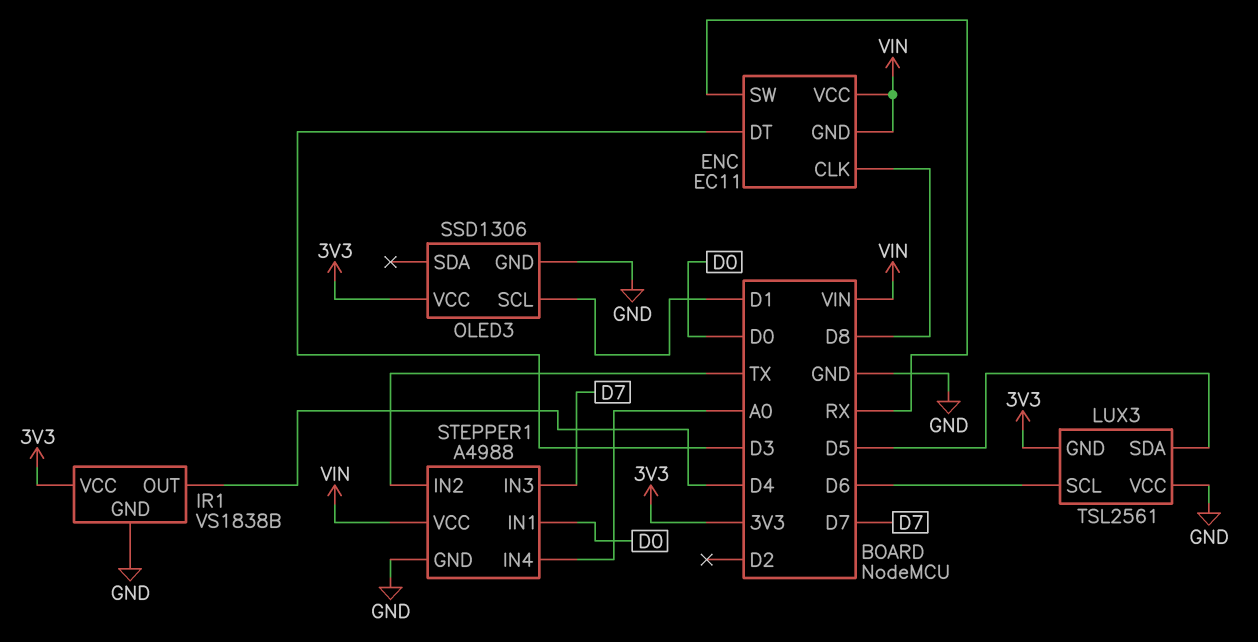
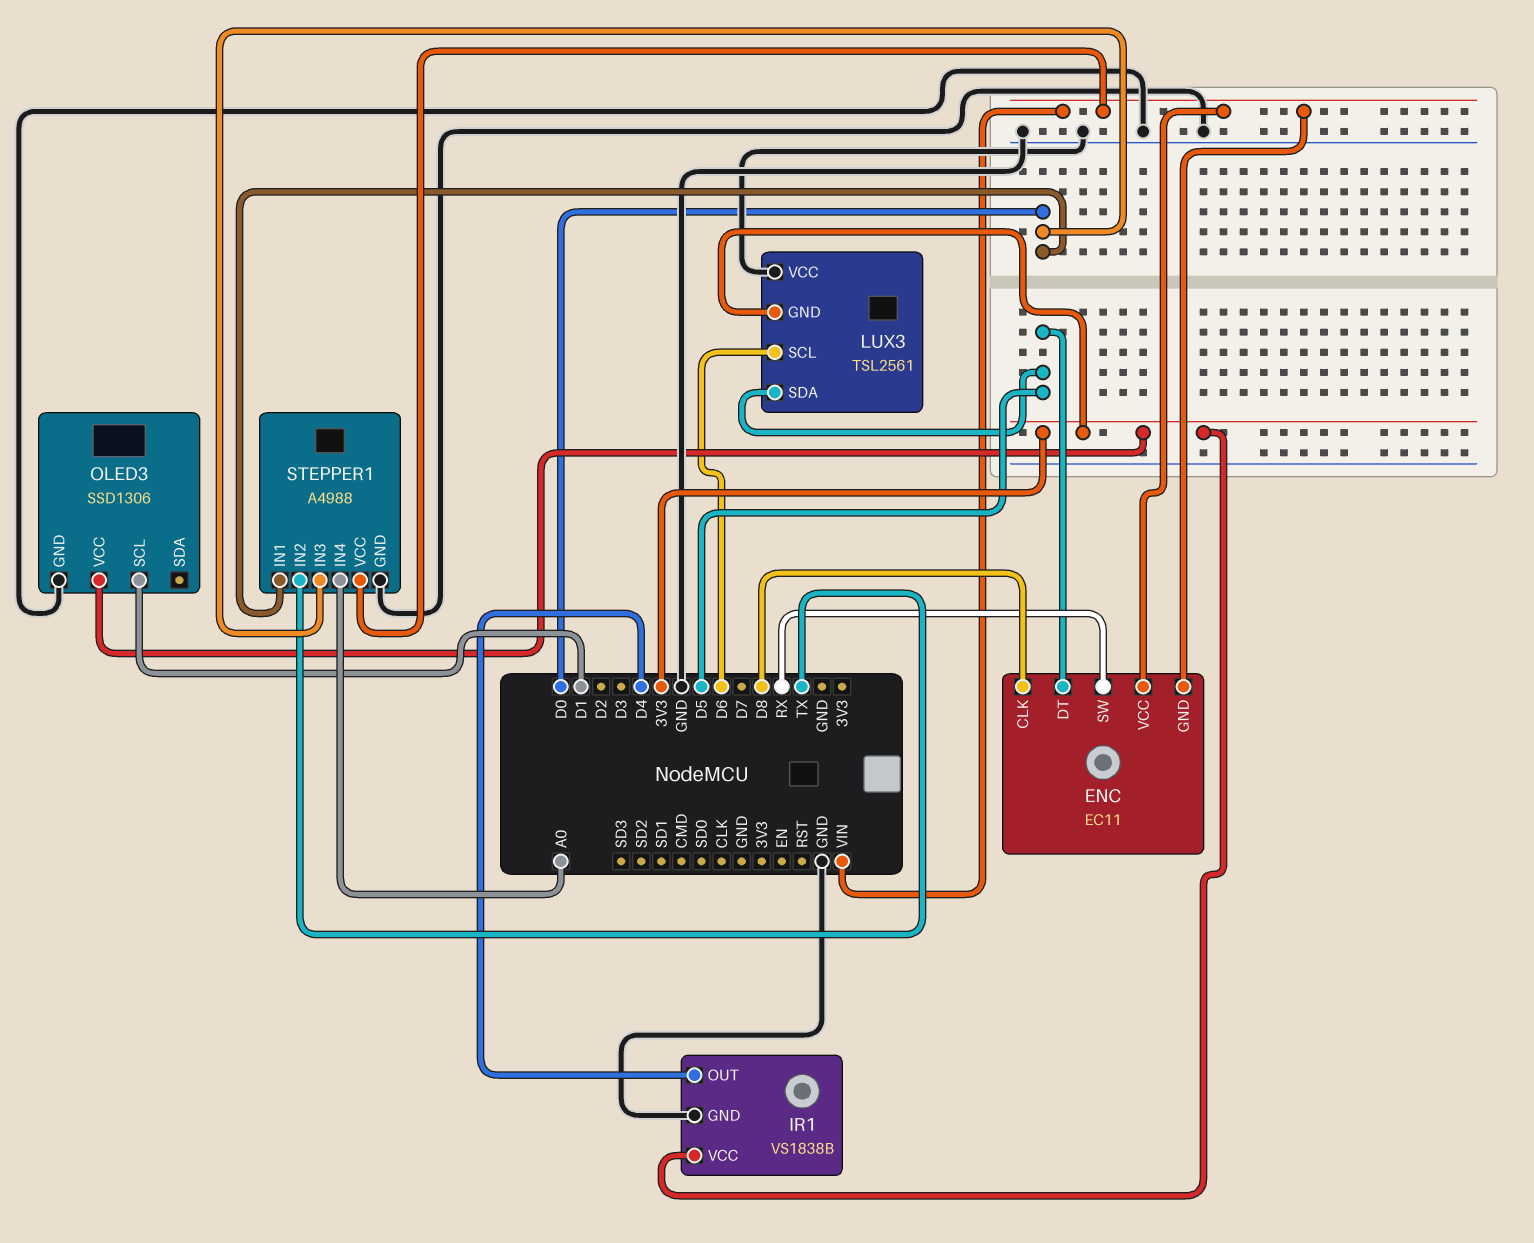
ENC pin DT: D3 -> D5
STEPPER1 pin IN3: D7 -> D0

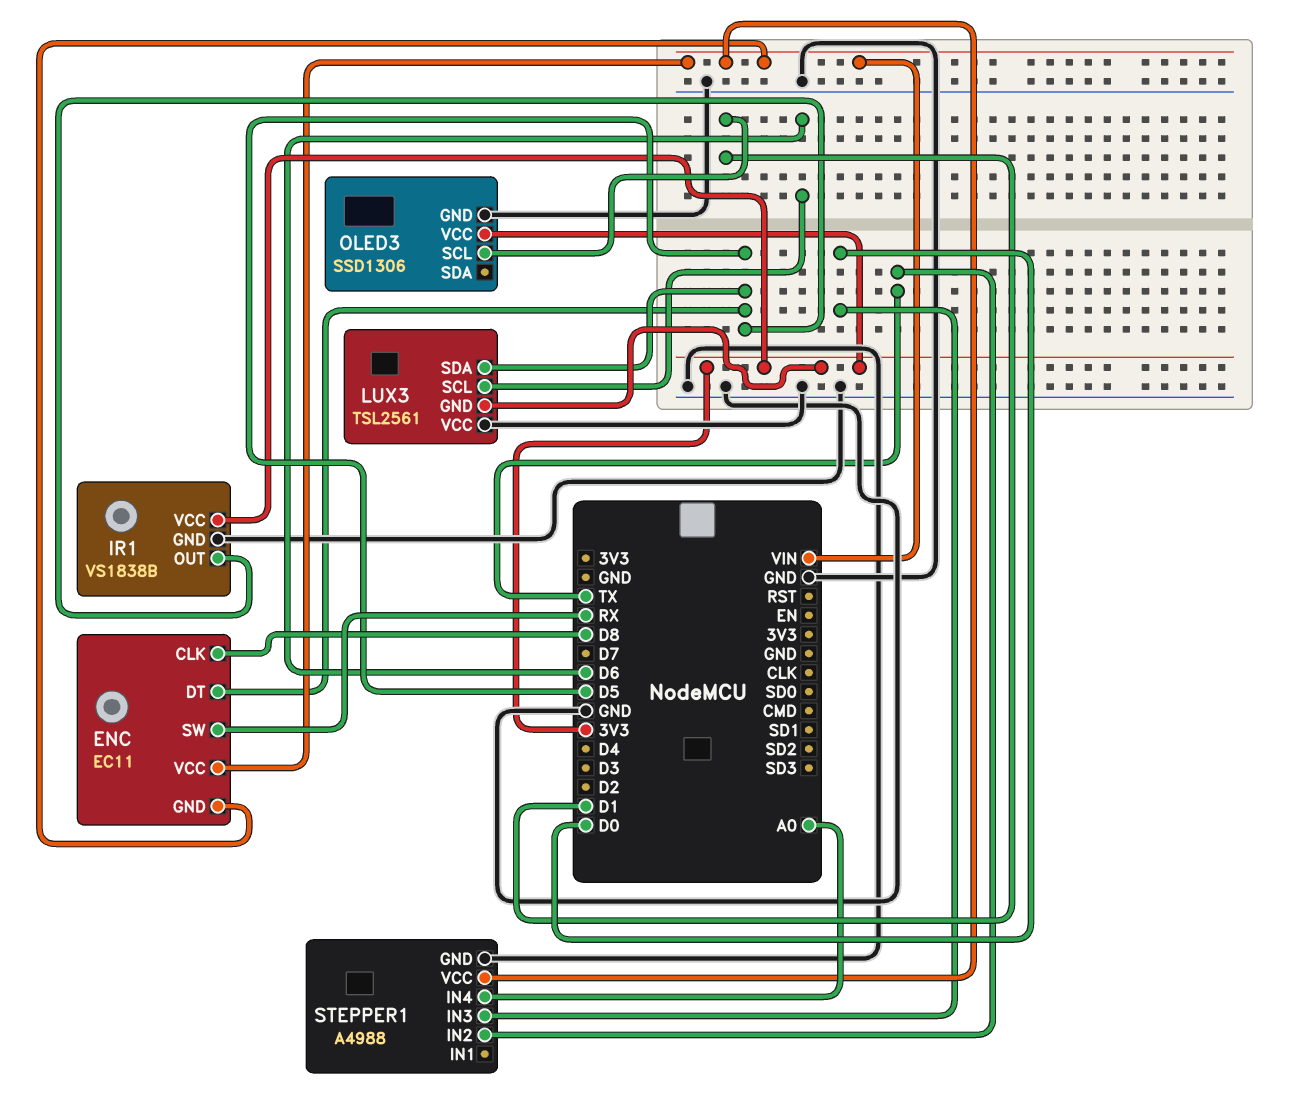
IR1 pin OUT: D4 -> D5
STEPPER1 pin IN1: D0 -> none

